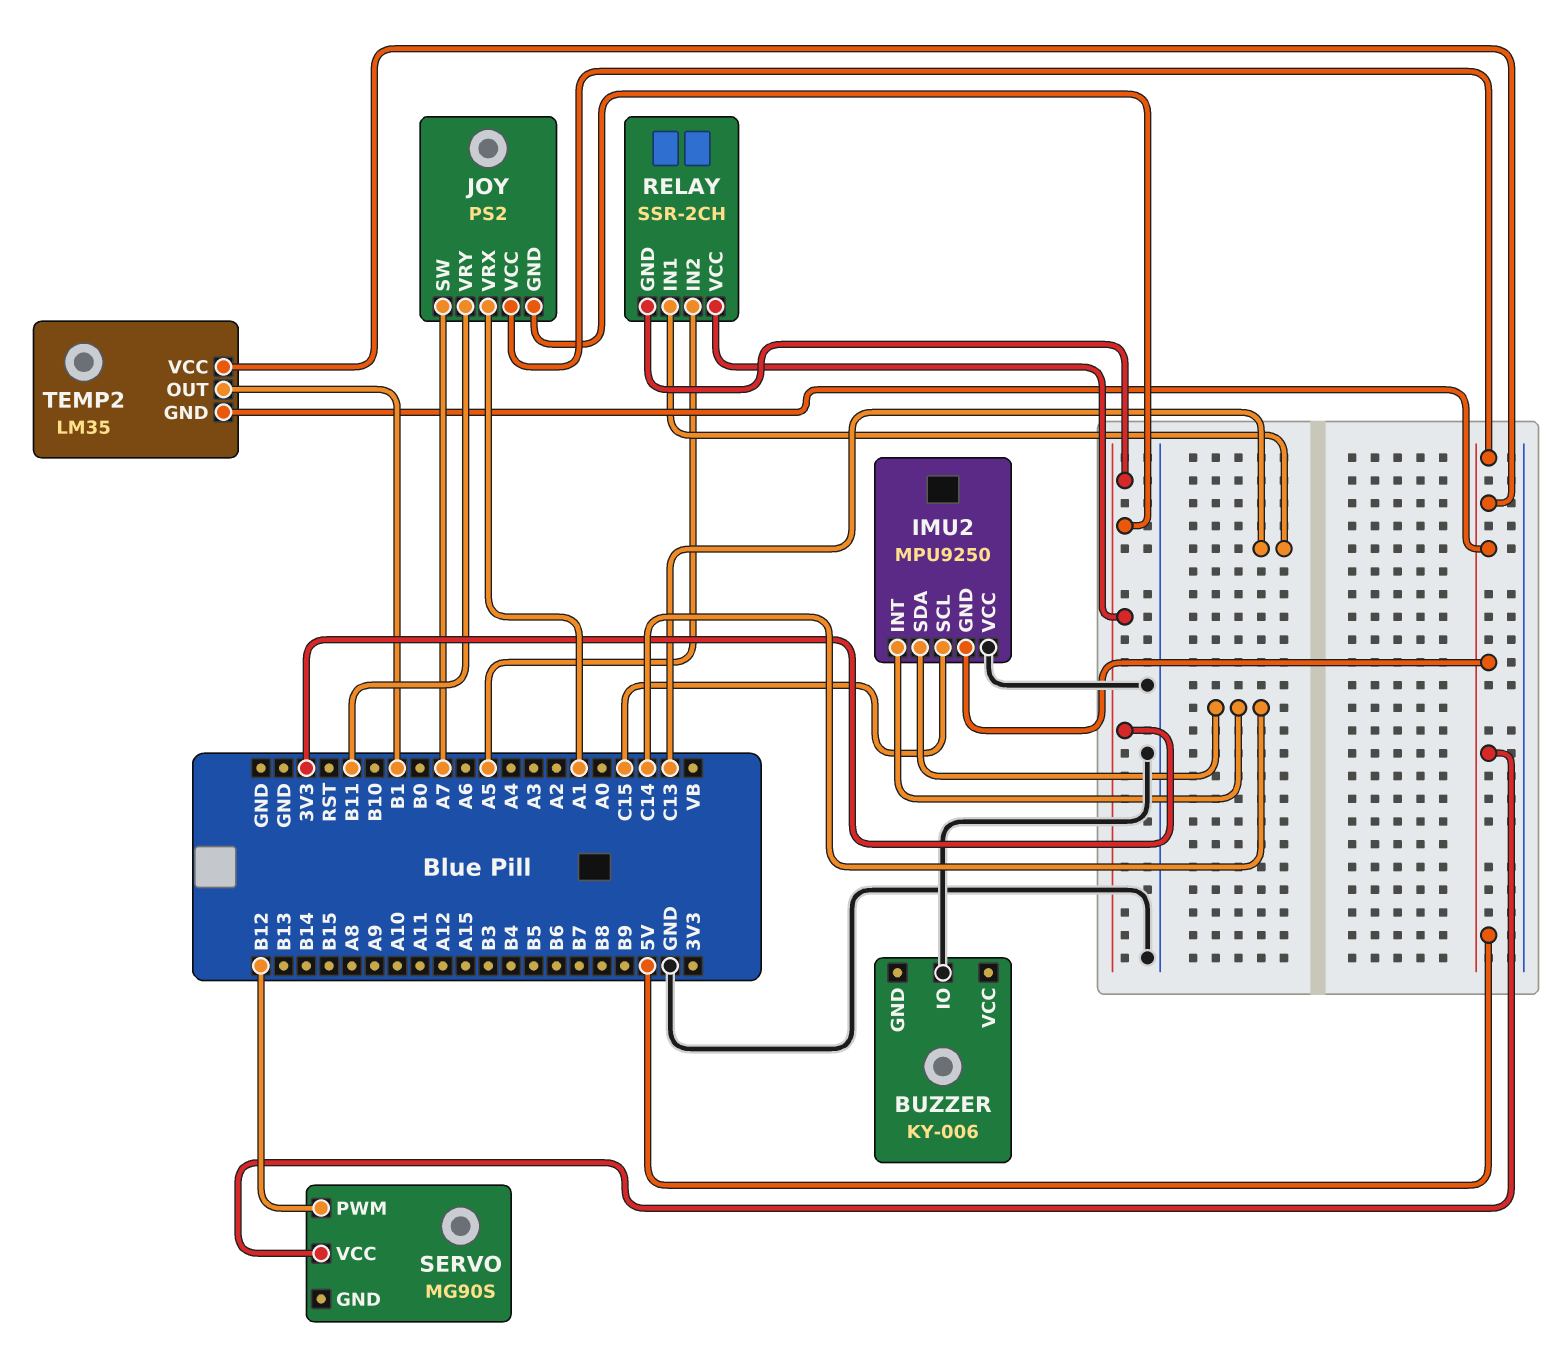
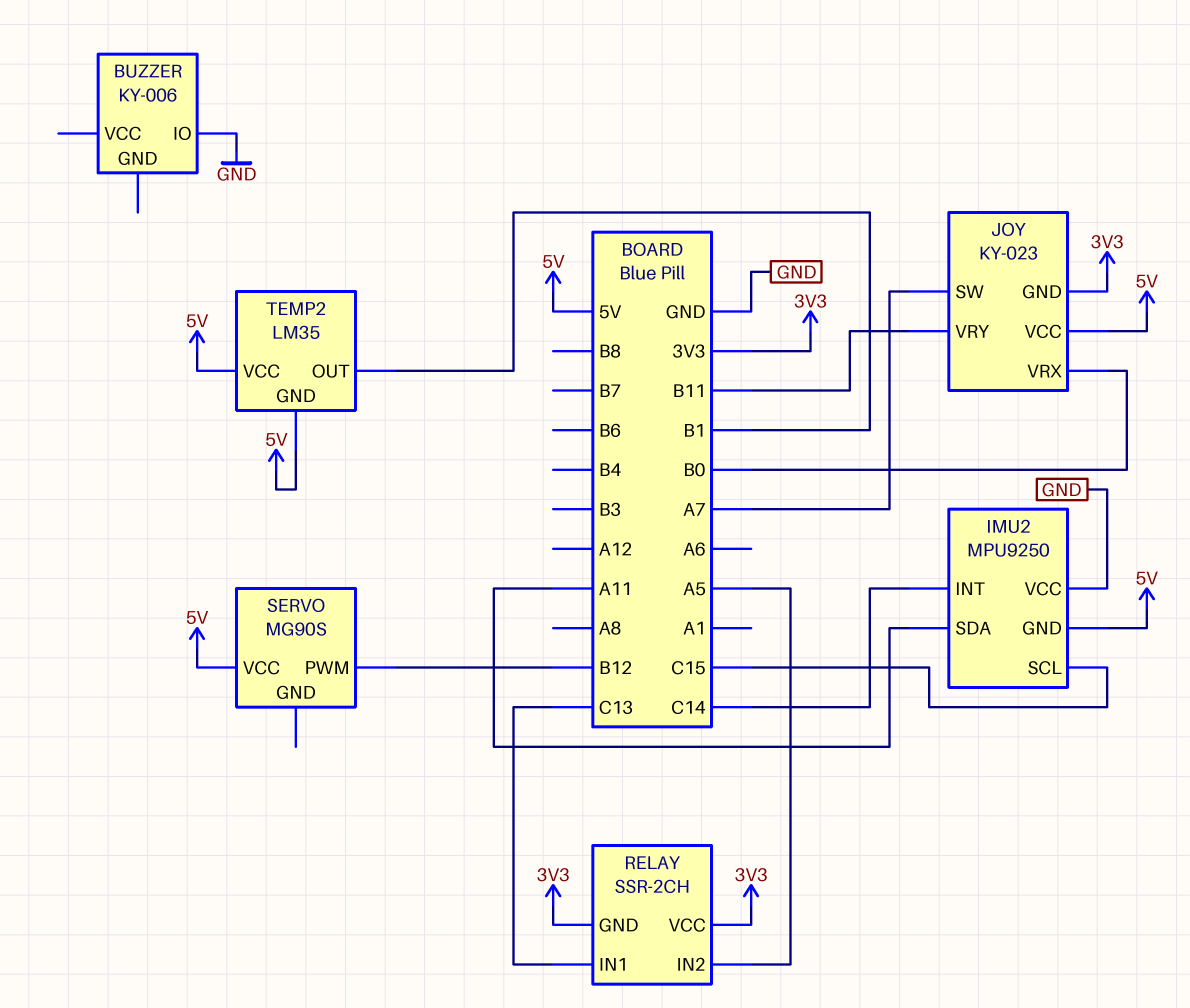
IMU2 pin SDA: C14 -> A11
JOY: PS2 -> KY-023
JOY pin VRX: A1 -> B0

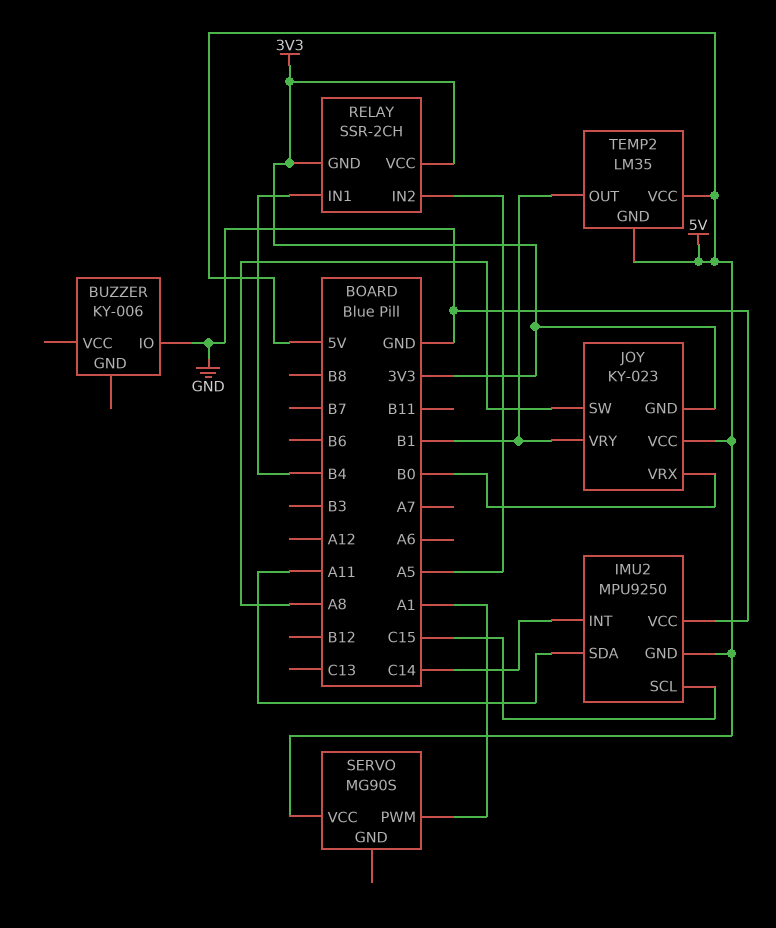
JOY pin SW: A7 -> A8
JOY pin VRY: B11 -> B1
RELAY pin IN1: C13 -> B4
SERVO pin PWM: B12 -> A1

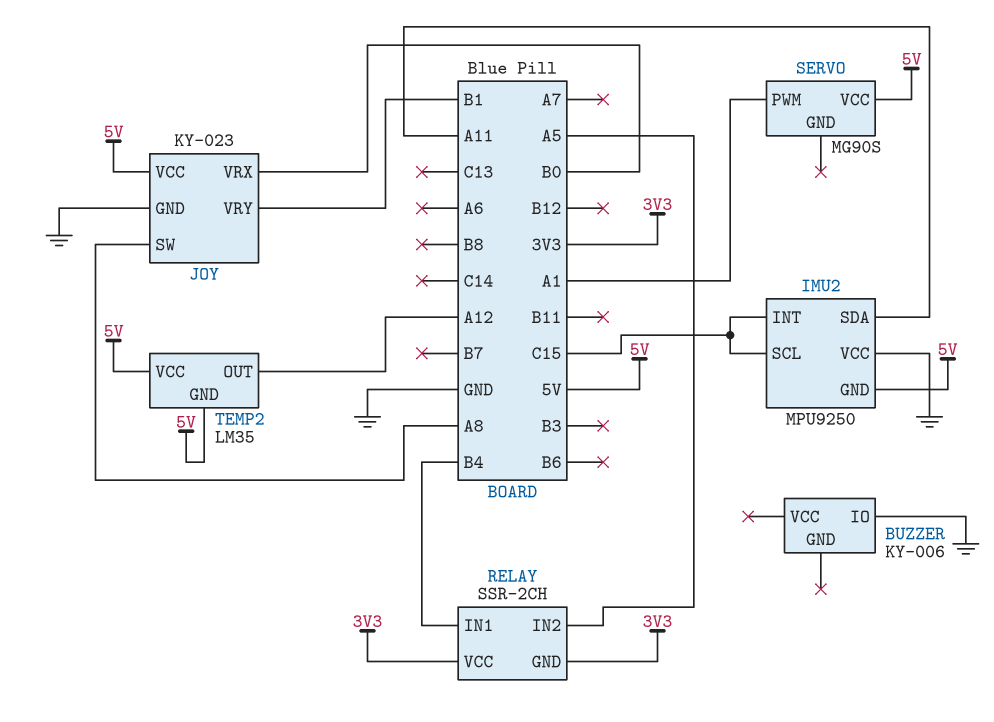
IMU2 pin INT: C14 -> C15
JOY pin GND: 3V3 -> GND
TEMP2 pin OUT: B1 -> A12

